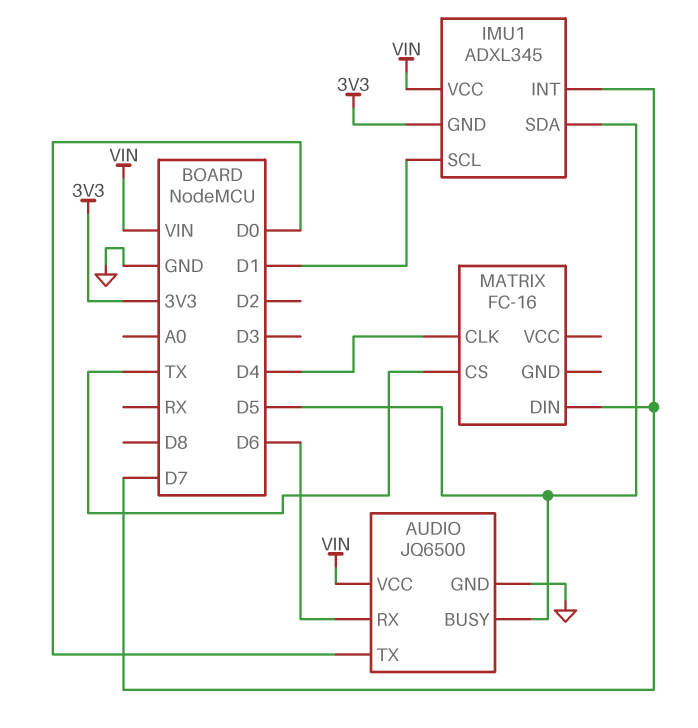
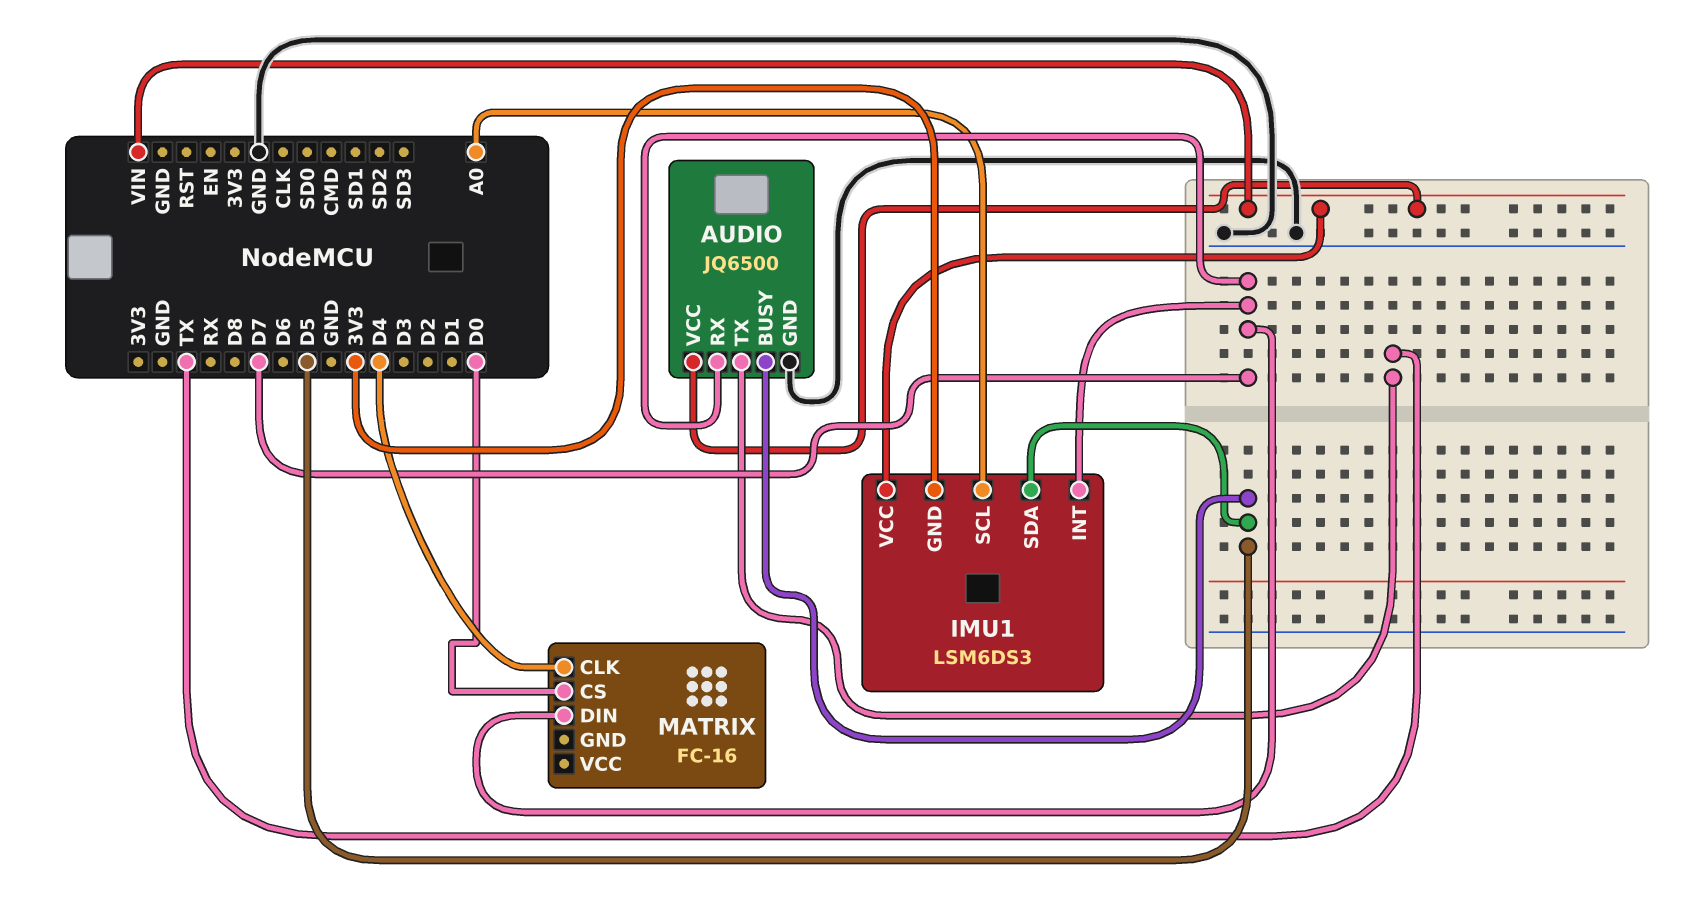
AUDIO pin RX: D6 -> D7
AUDIO pin TX: D0 -> TX
IMU1: ADXL345 -> LSM6DS3
IMU1 pin SCL: D1 -> A0
MATRIX pin CS: TX -> D0

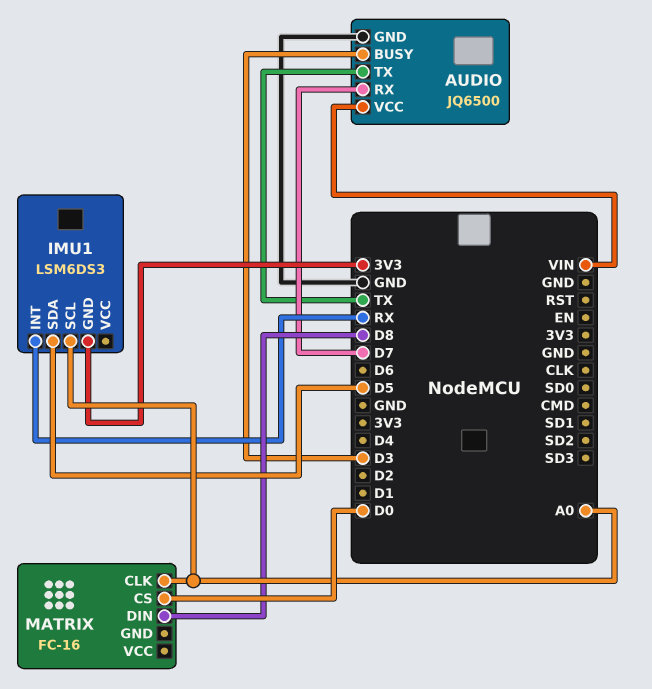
AUDIO pin BUSY: D5 -> D3
IMU1 pin INT: D7 -> RX
IMU1 pin VCC: VIN -> none
MATRIX pin CLK: D4 -> A0
MATRIX pin DIN: D7 -> D8

